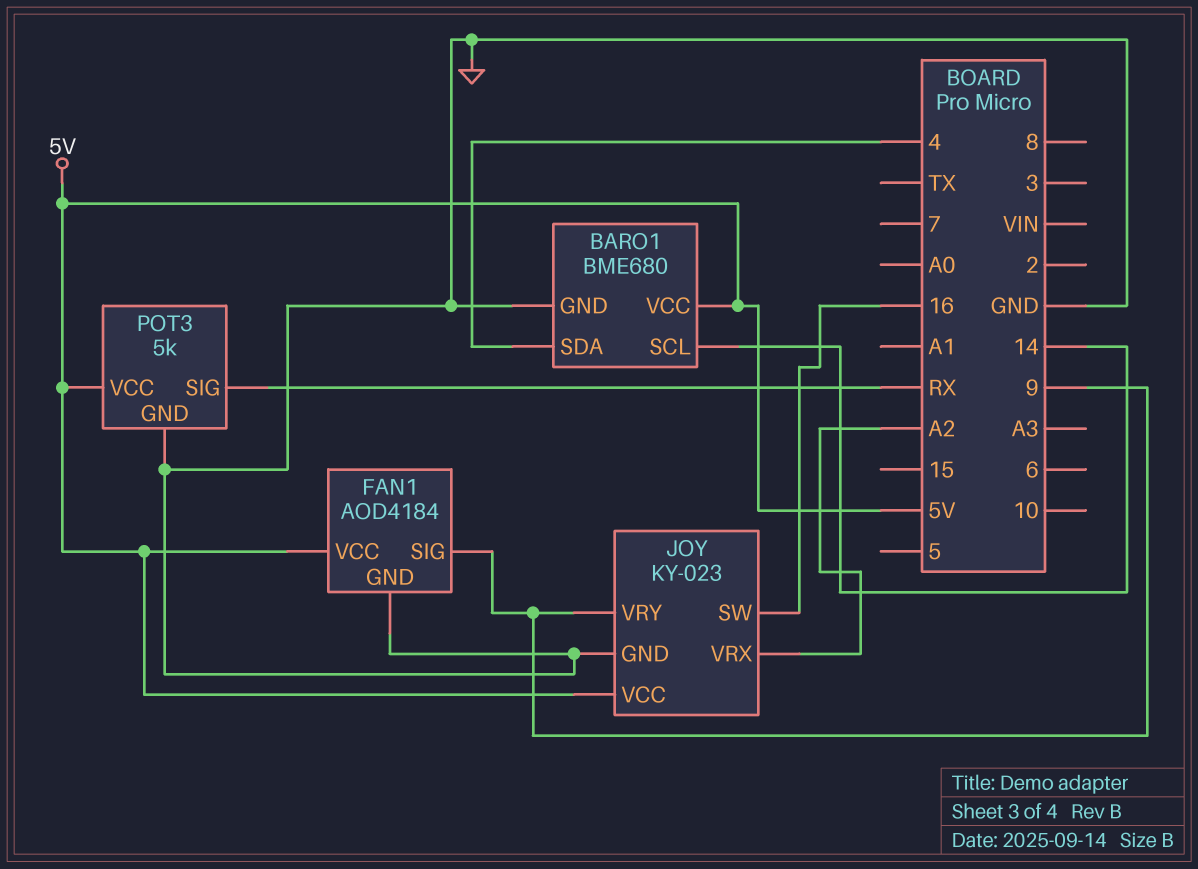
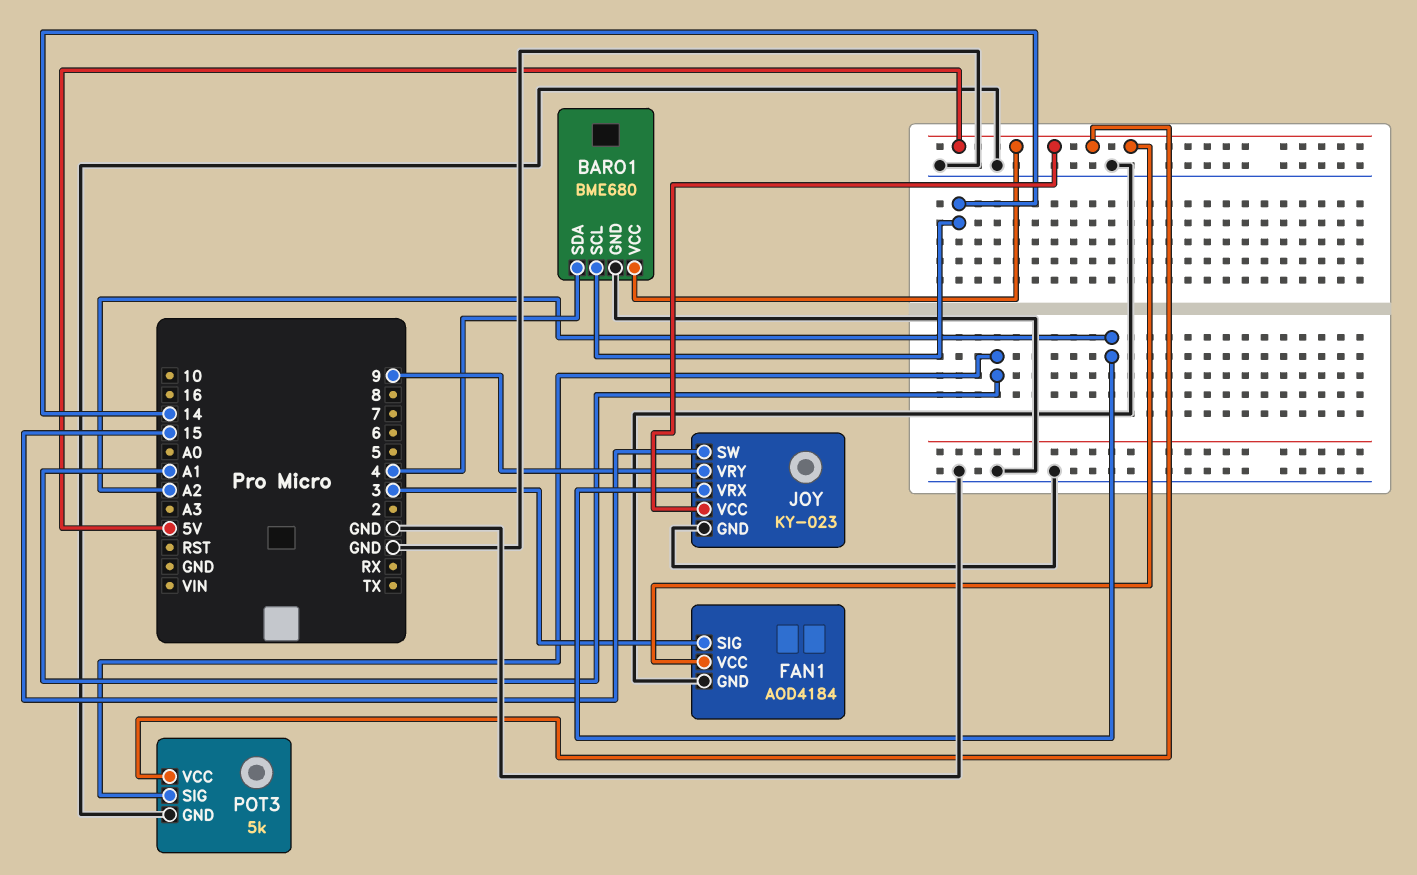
FAN1 pin SIG: 9 -> 3
JOY pin SW: 16 -> 15
POT3 pin SIG: RX -> A1

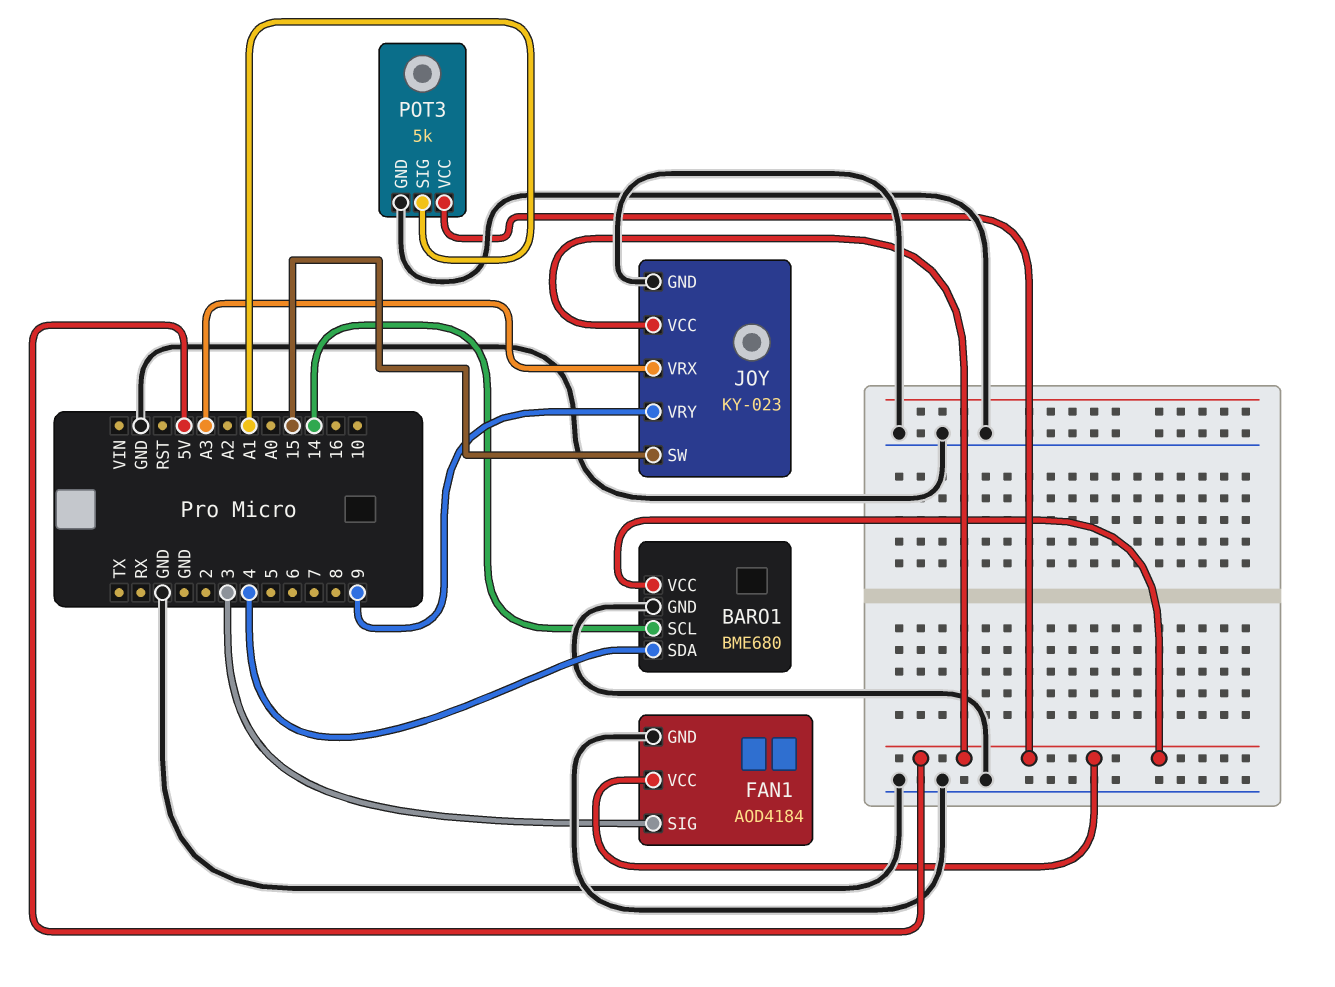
JOY pin VRX: A2 -> A3

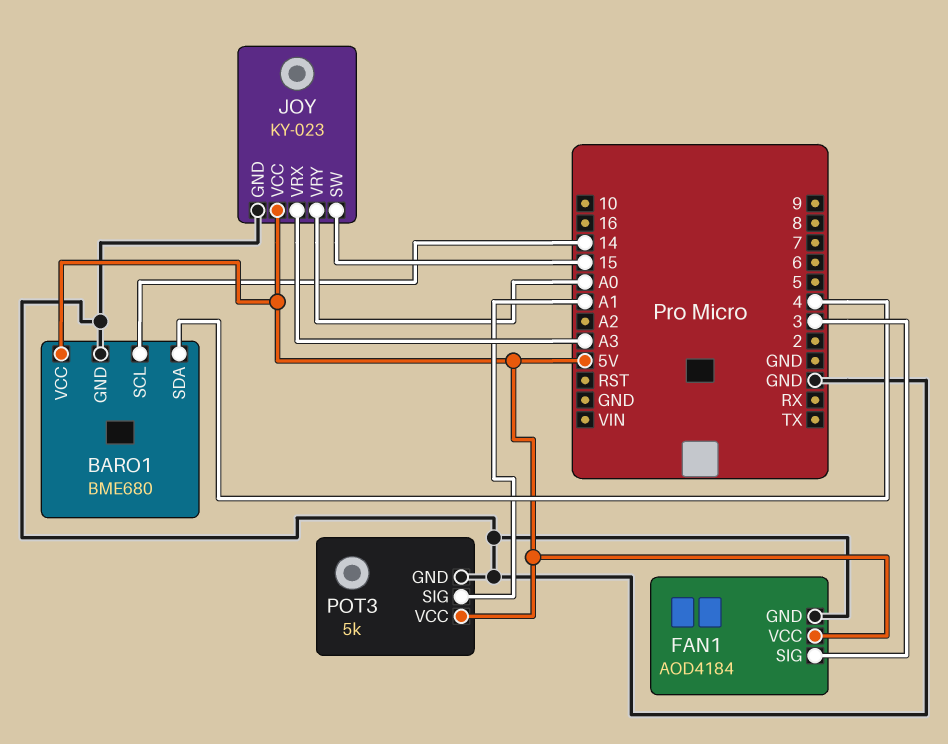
JOY pin VRY: 9 -> A0

